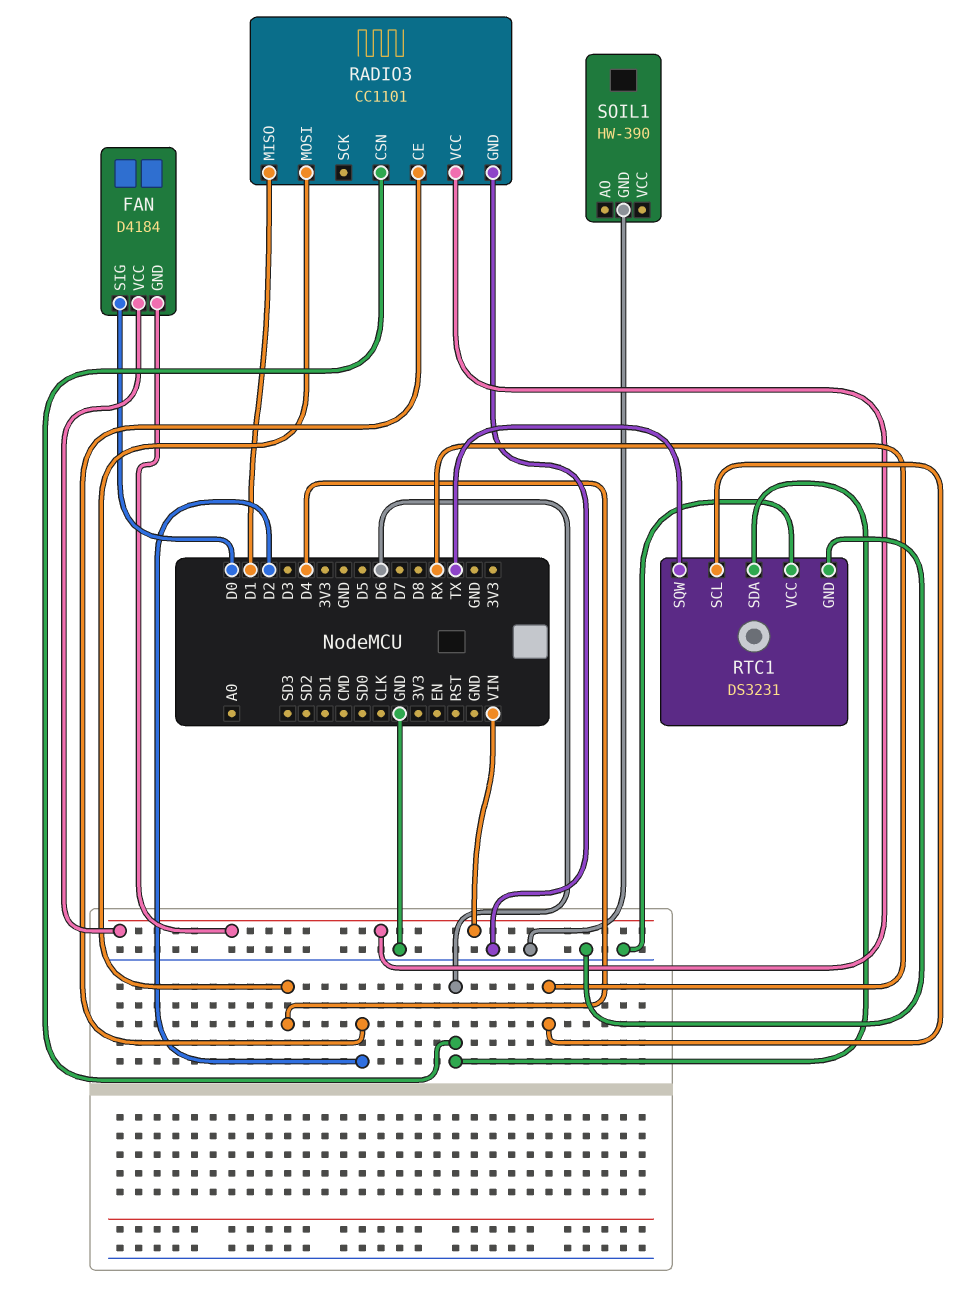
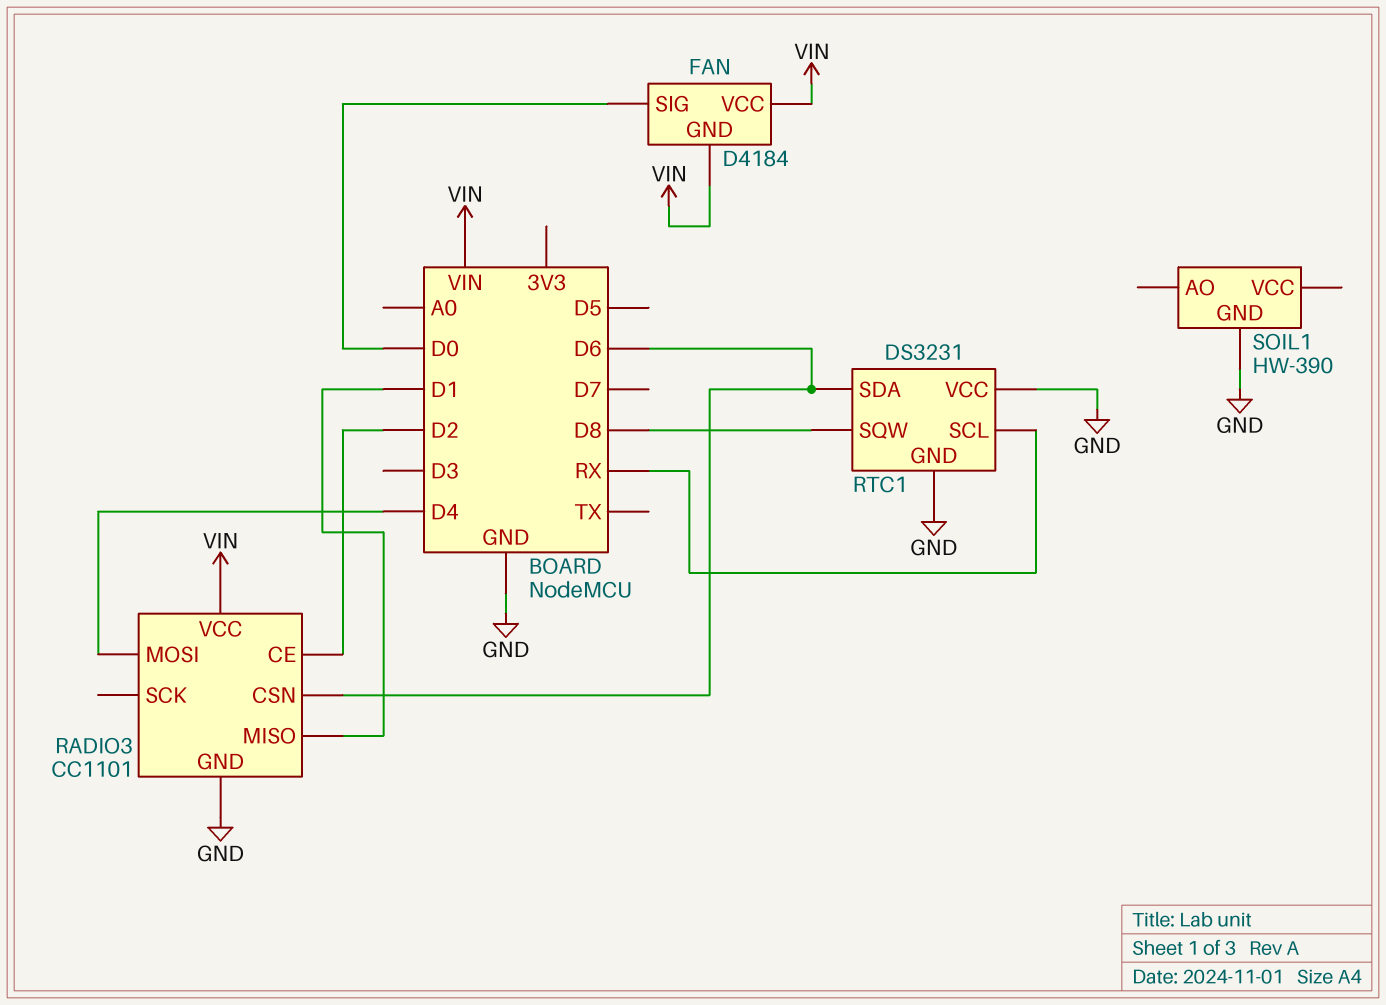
RTC1 pin SQW: TX -> D8

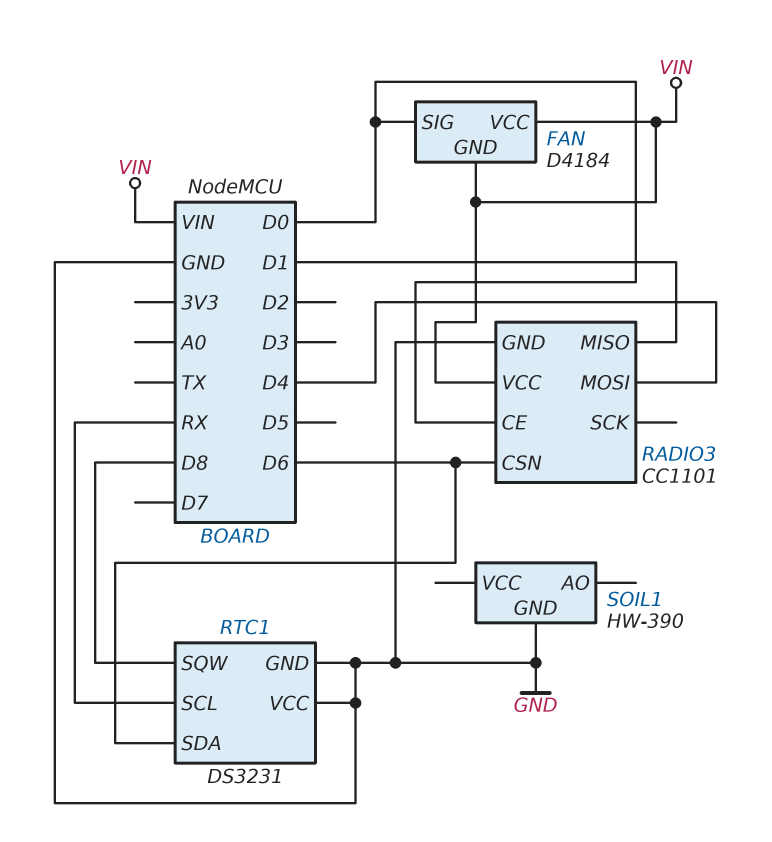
RADIO3 pin CE: D2 -> D0

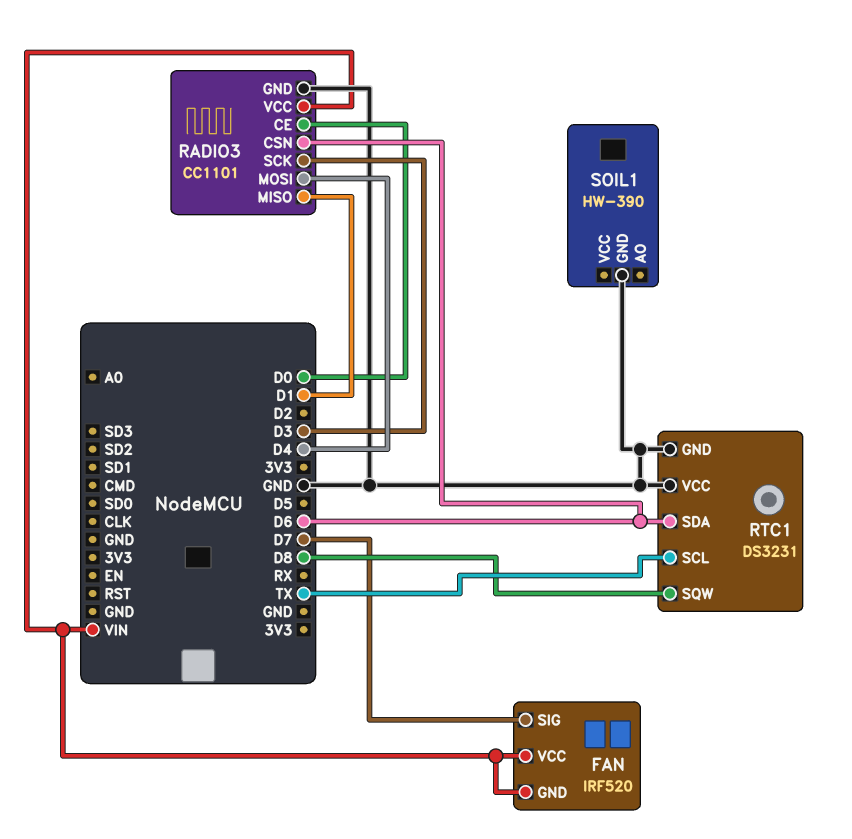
FAN: D4184 -> IRF520
FAN pin SIG: D0 -> D7
RADIO3 pin SCK: none -> D3
RTC1 pin SCL: RX -> TX

